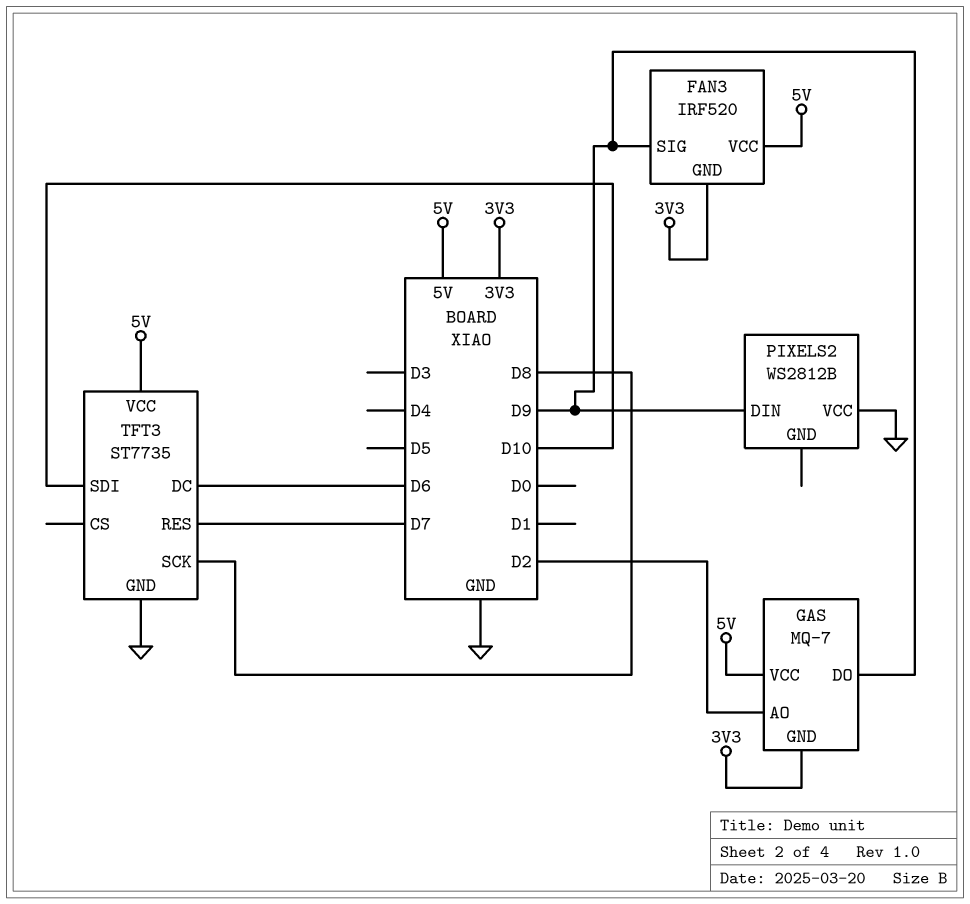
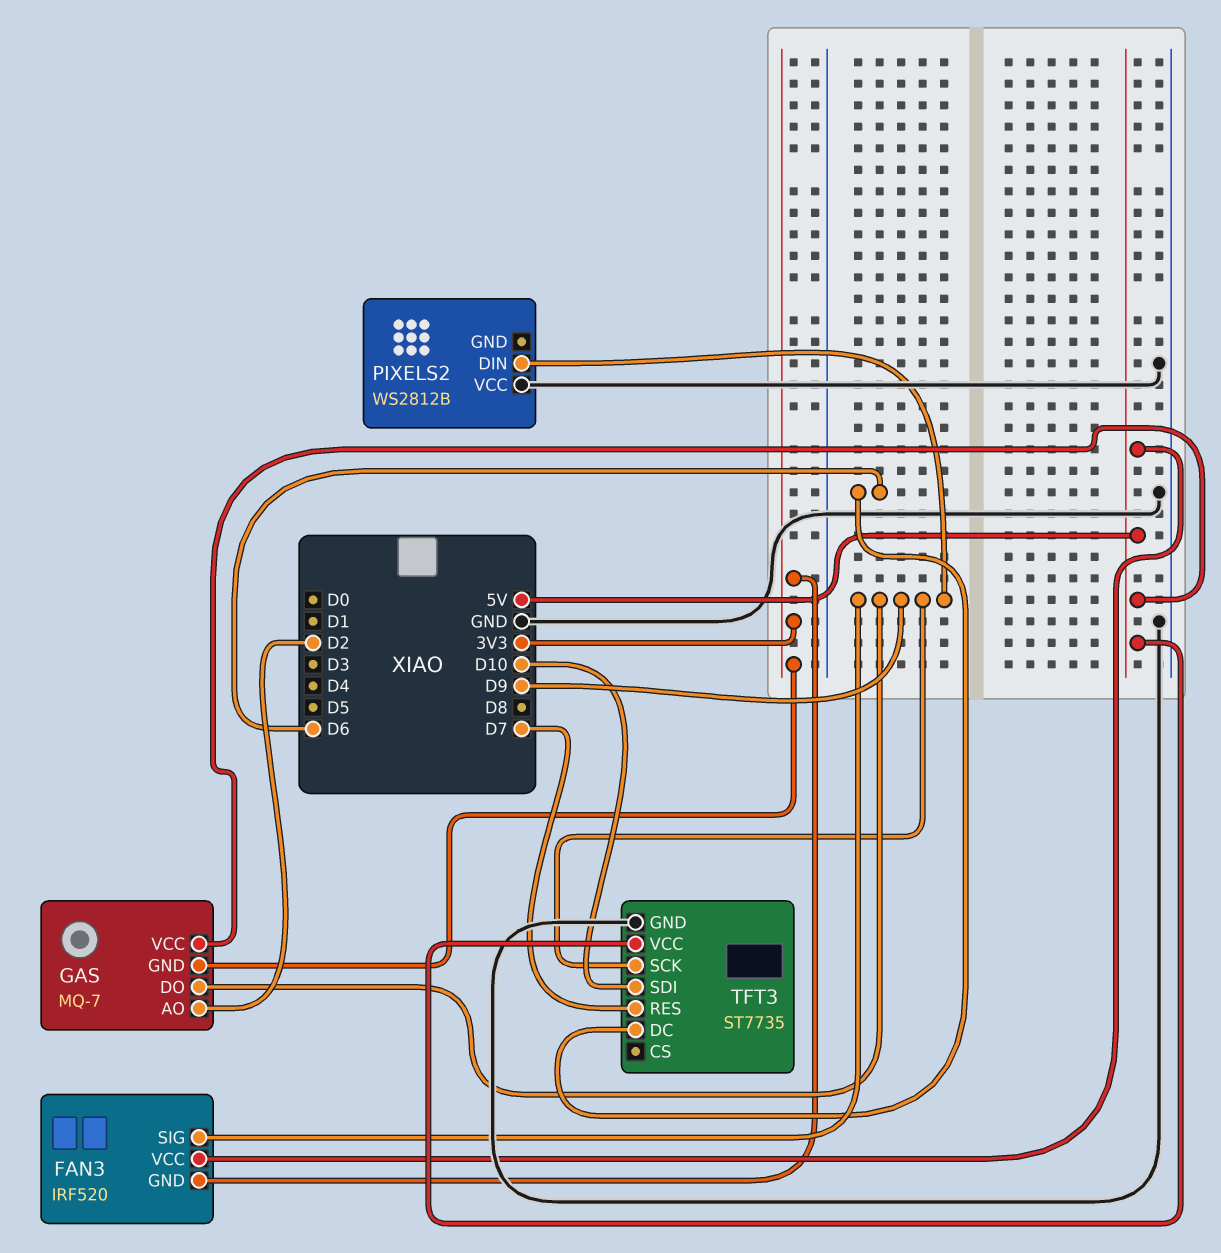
TFT3 pin SCK: D8 -> D9

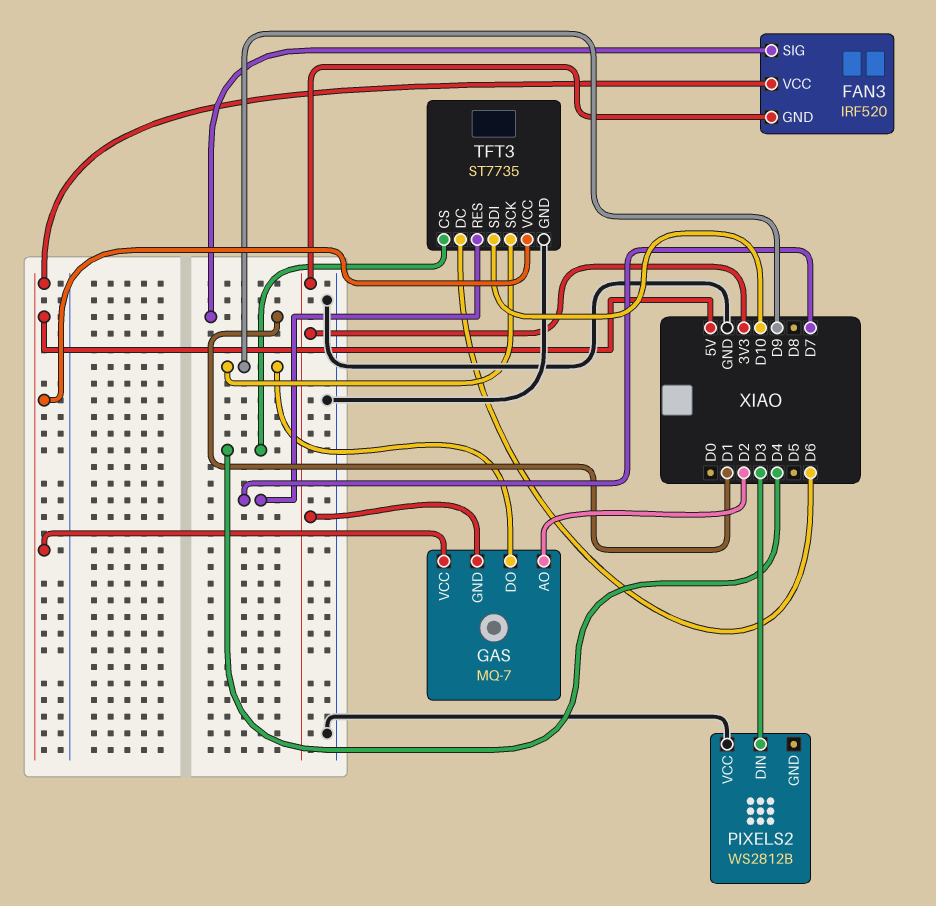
FAN3 pin SIG: D9 -> D1
PIXELS2 pin DIN: D9 -> D3
TFT3 pin CS: none -> D4

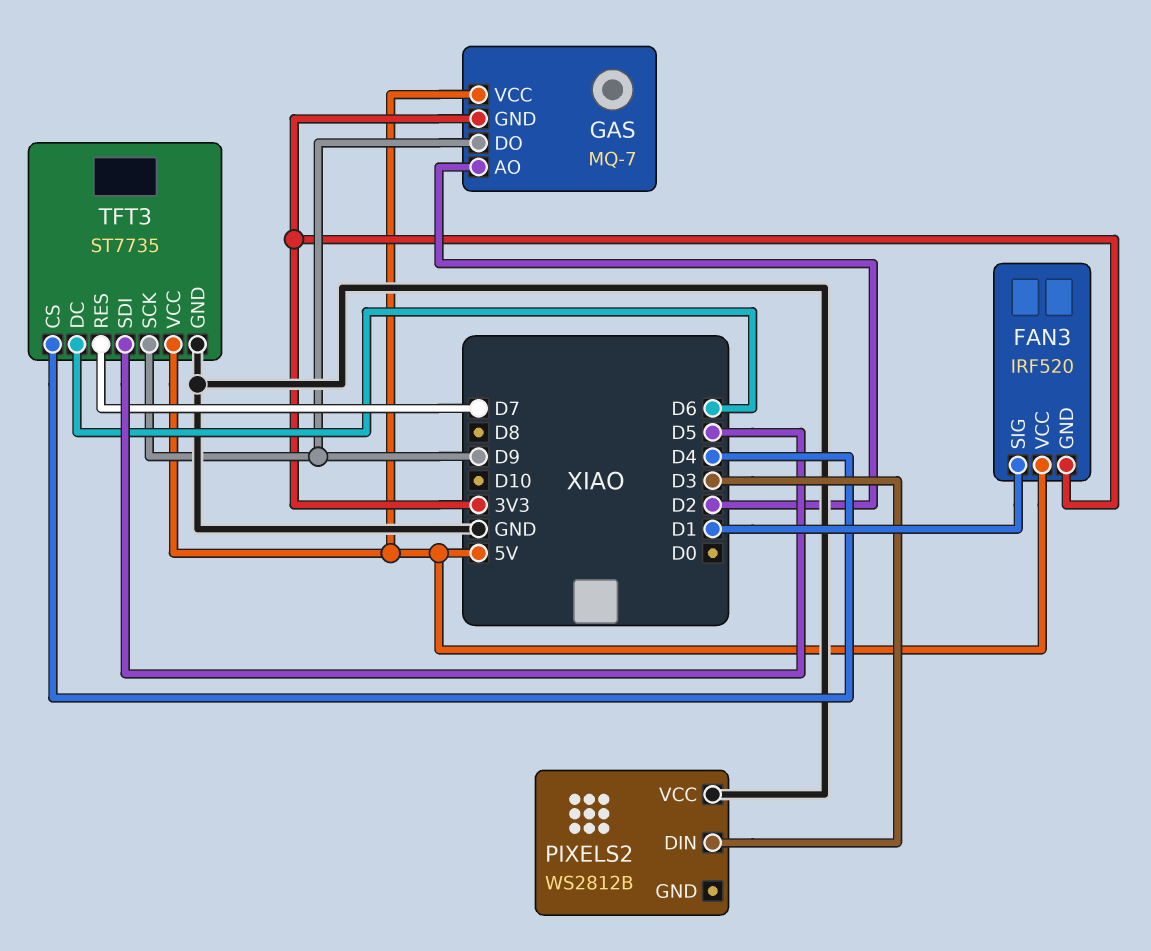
TFT3 pin SDI: D10 -> D5

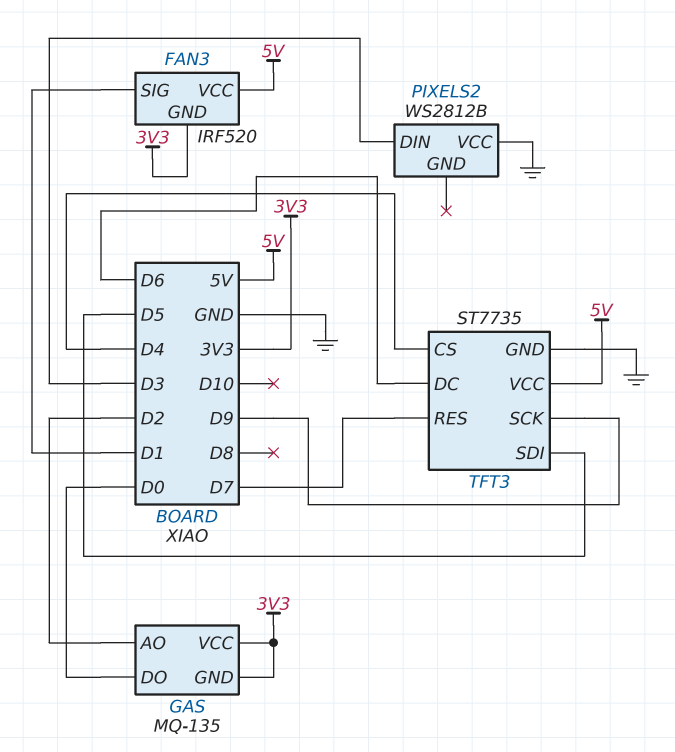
GAS: MQ-7 -> MQ-135
GAS pin DO: D9 -> D0
GAS pin VCC: 5V -> 3V3

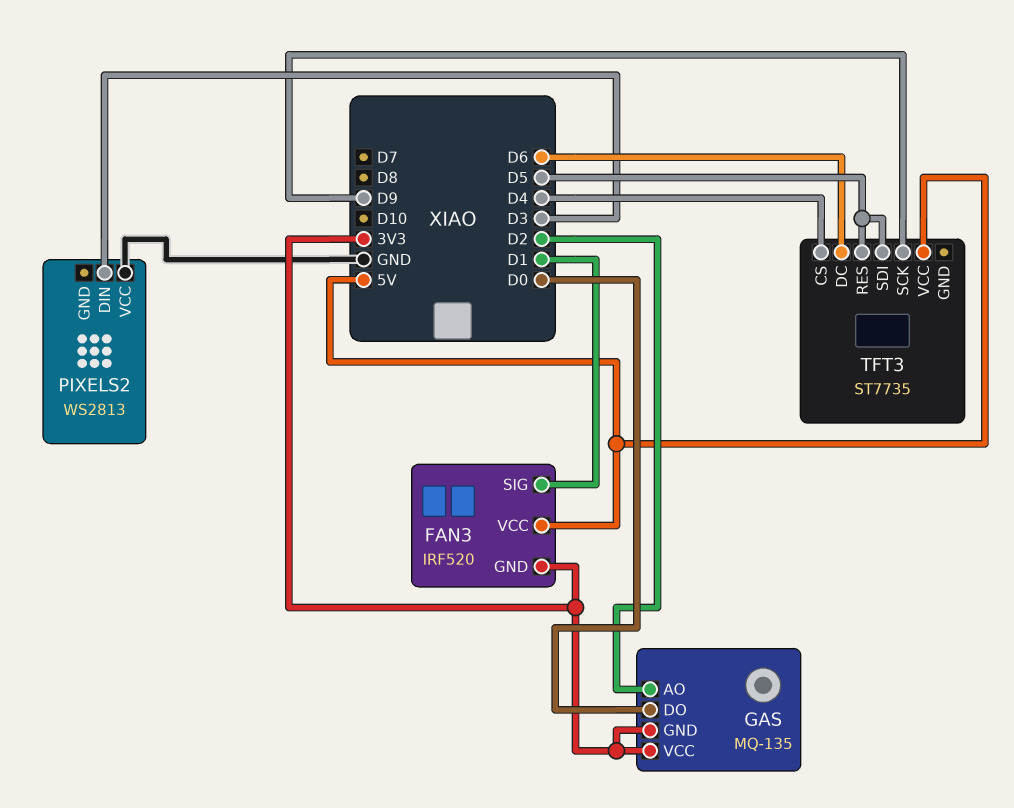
PIXELS2: WS2812B -> WS2813
TFT3 pin GND: GND -> none
TFT3 pin RES: D7 -> D5

